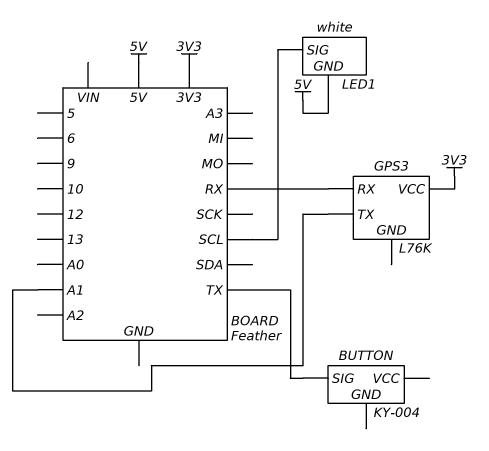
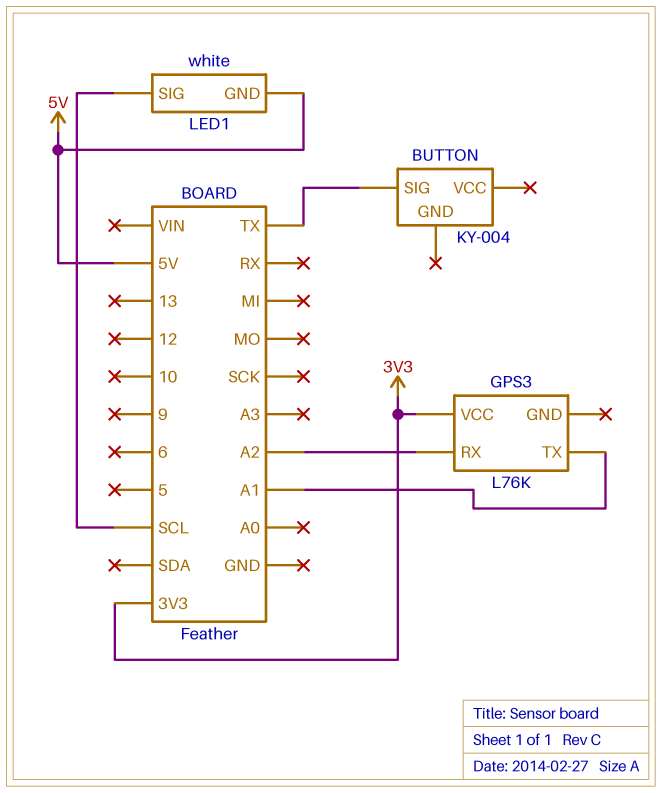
GPS3 pin RX: RX -> A2

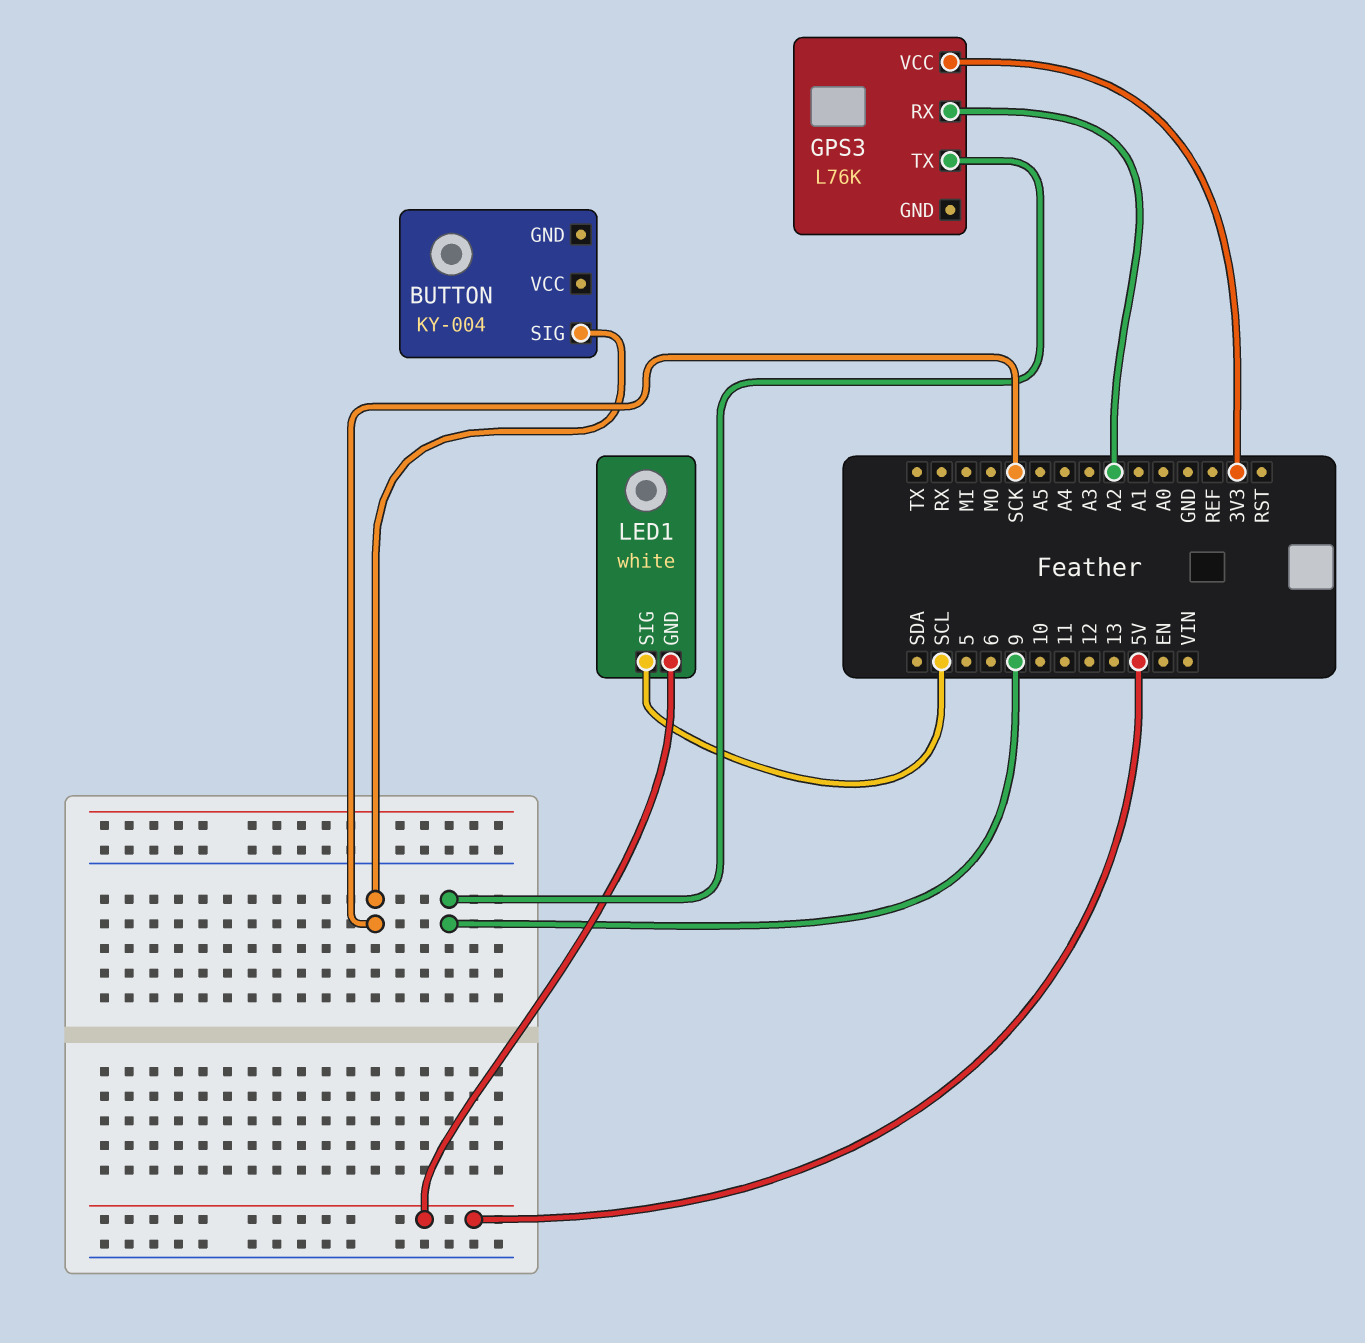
BUTTON pin SIG: TX -> SCK
GPS3 pin TX: A1 -> 9

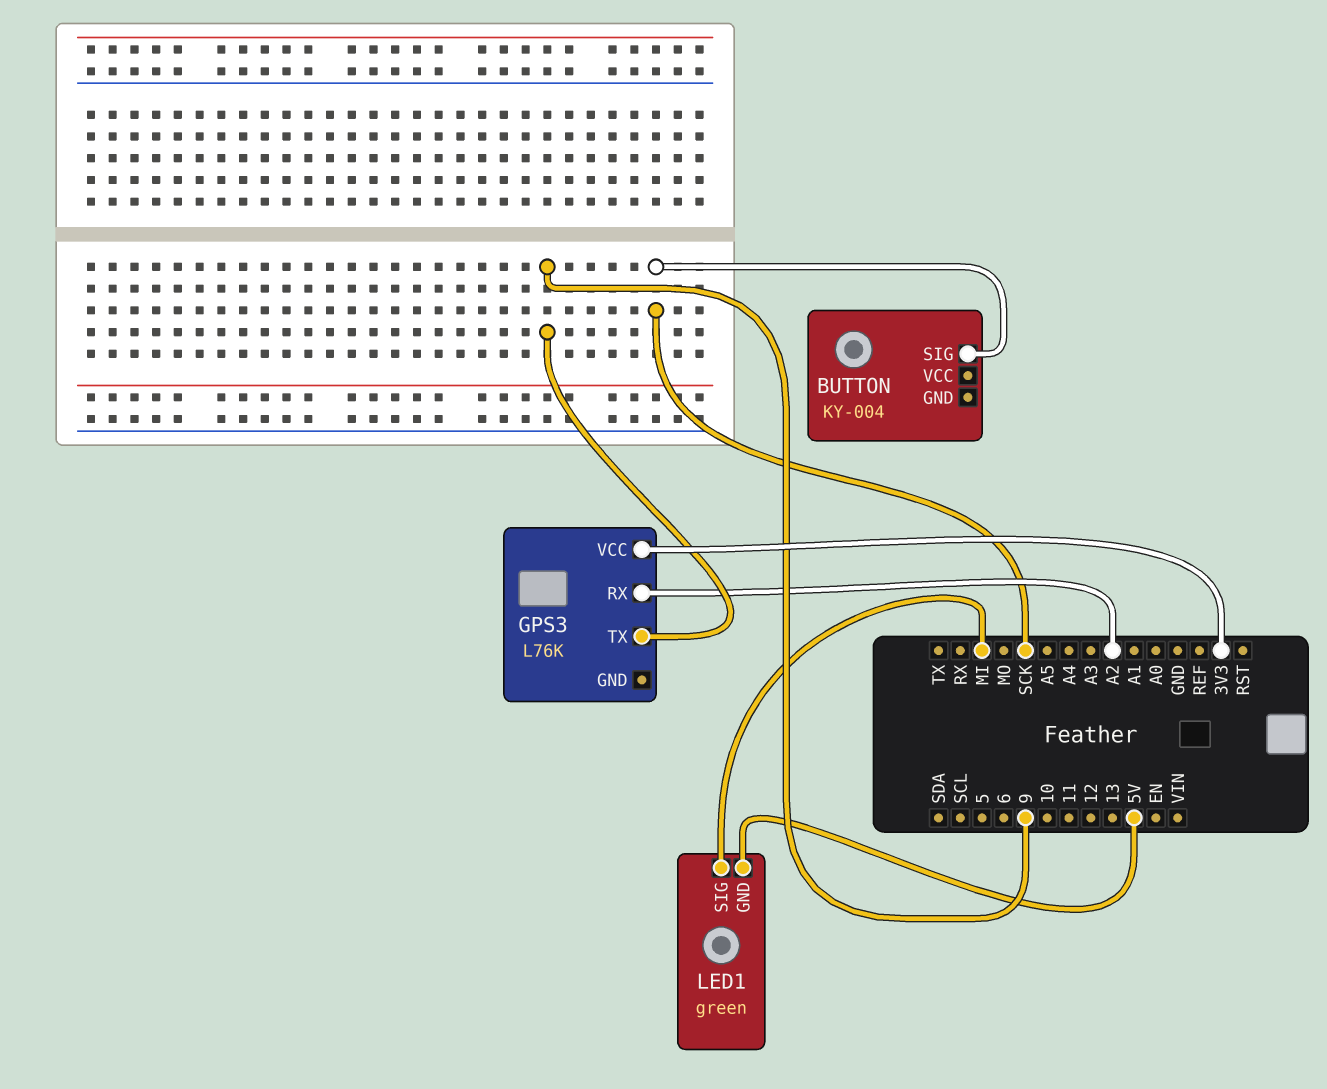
LED1: white -> green
LED1 pin SIG: SCL -> MI

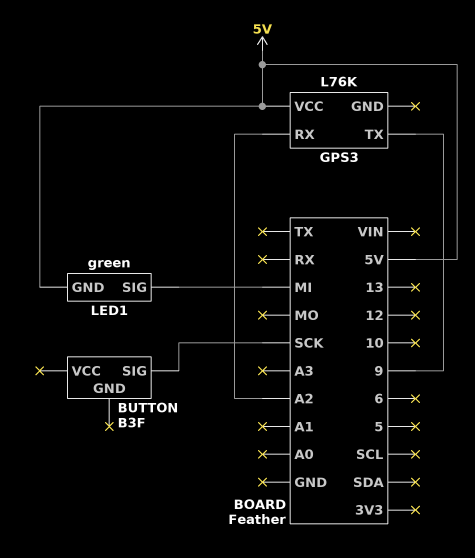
BUTTON: KY-004 -> B3F
GPS3 pin VCC: 3V3 -> 5V

